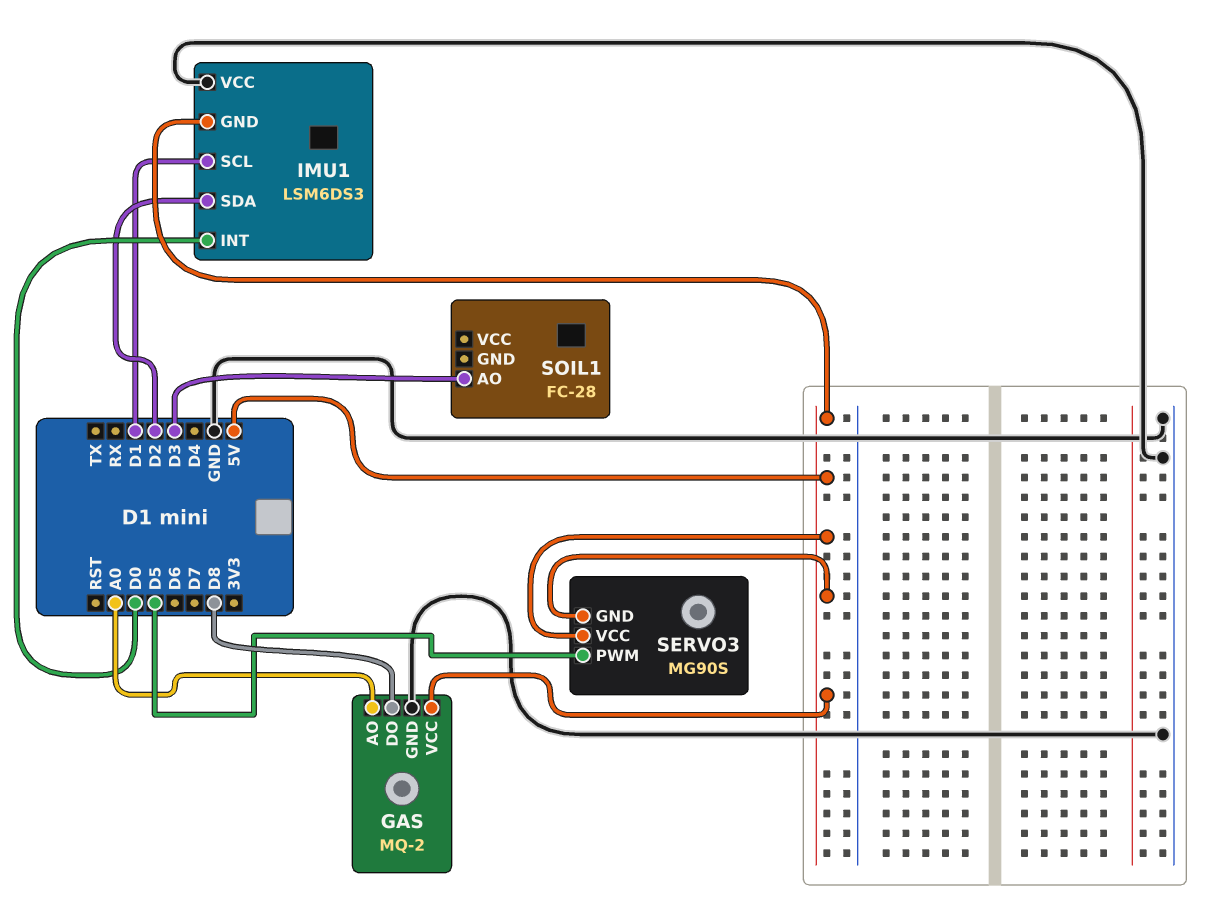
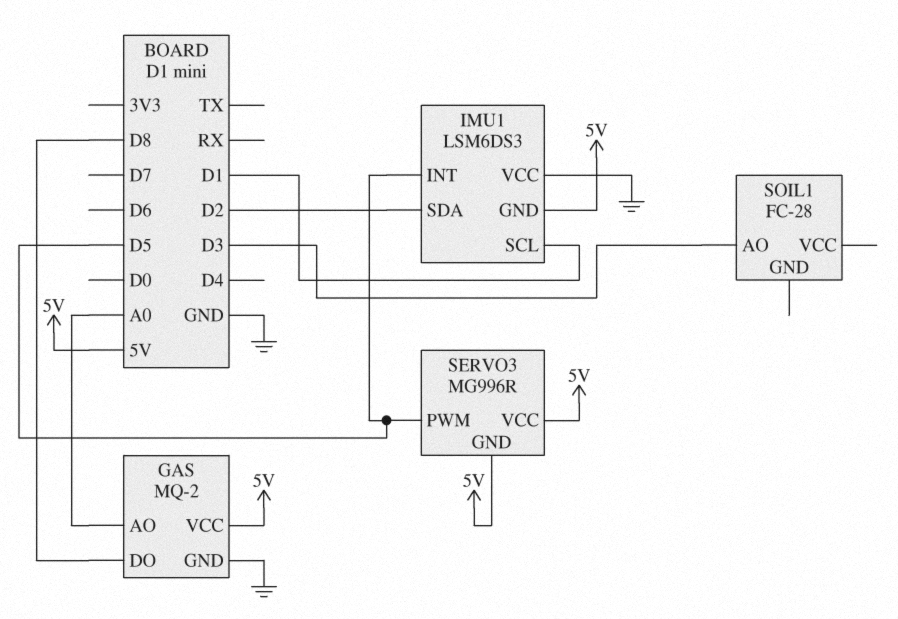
IMU1 pin INT: D0 -> D5
SERVO3: MG90S -> MG996R

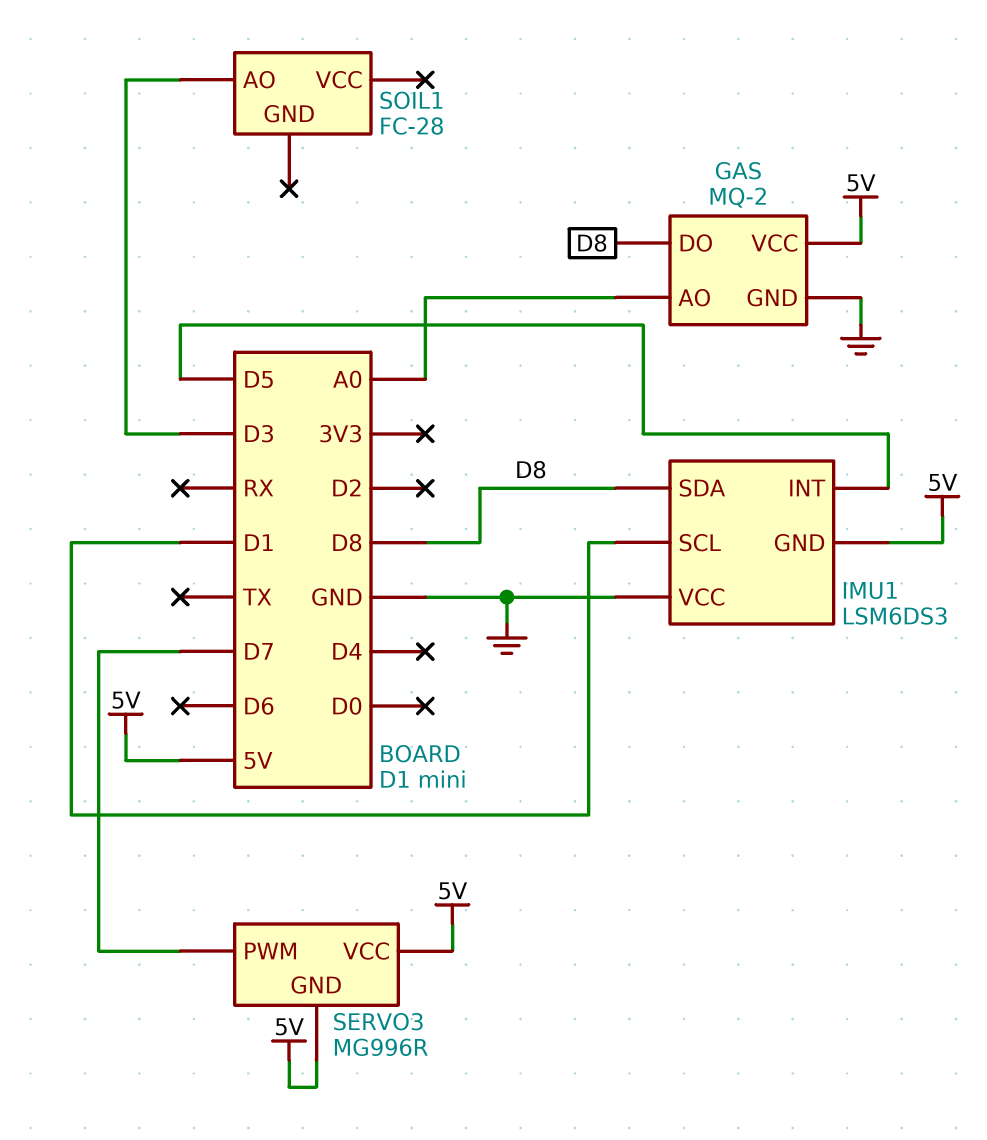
IMU1 pin SDA: D2 -> D8
SERVO3 pin PWM: D5 -> D7

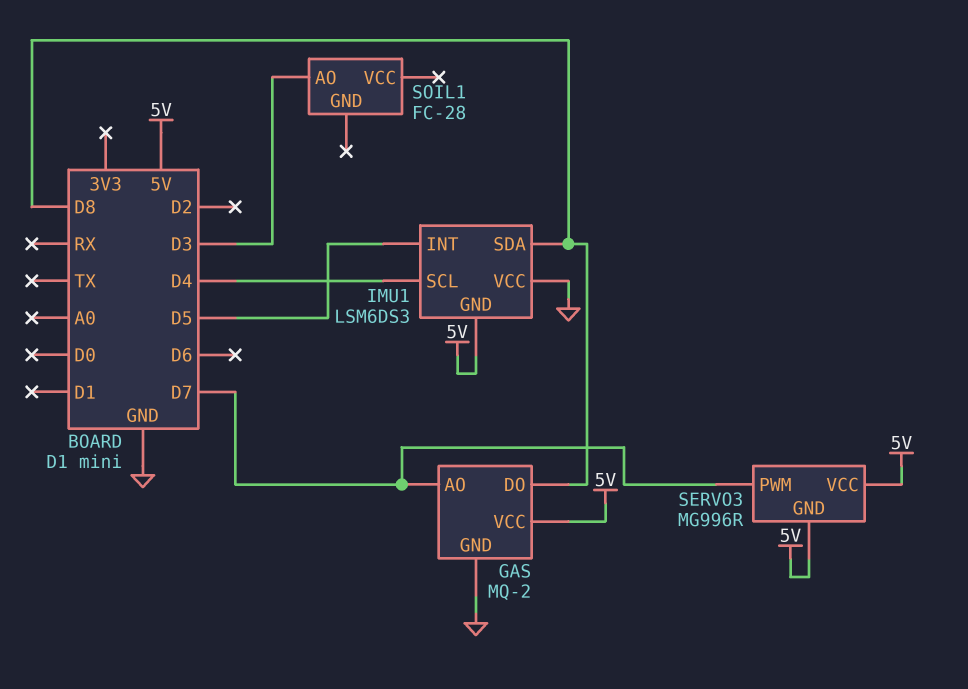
GAS pin AO: A0 -> D7
IMU1 pin SCL: D1 -> D4

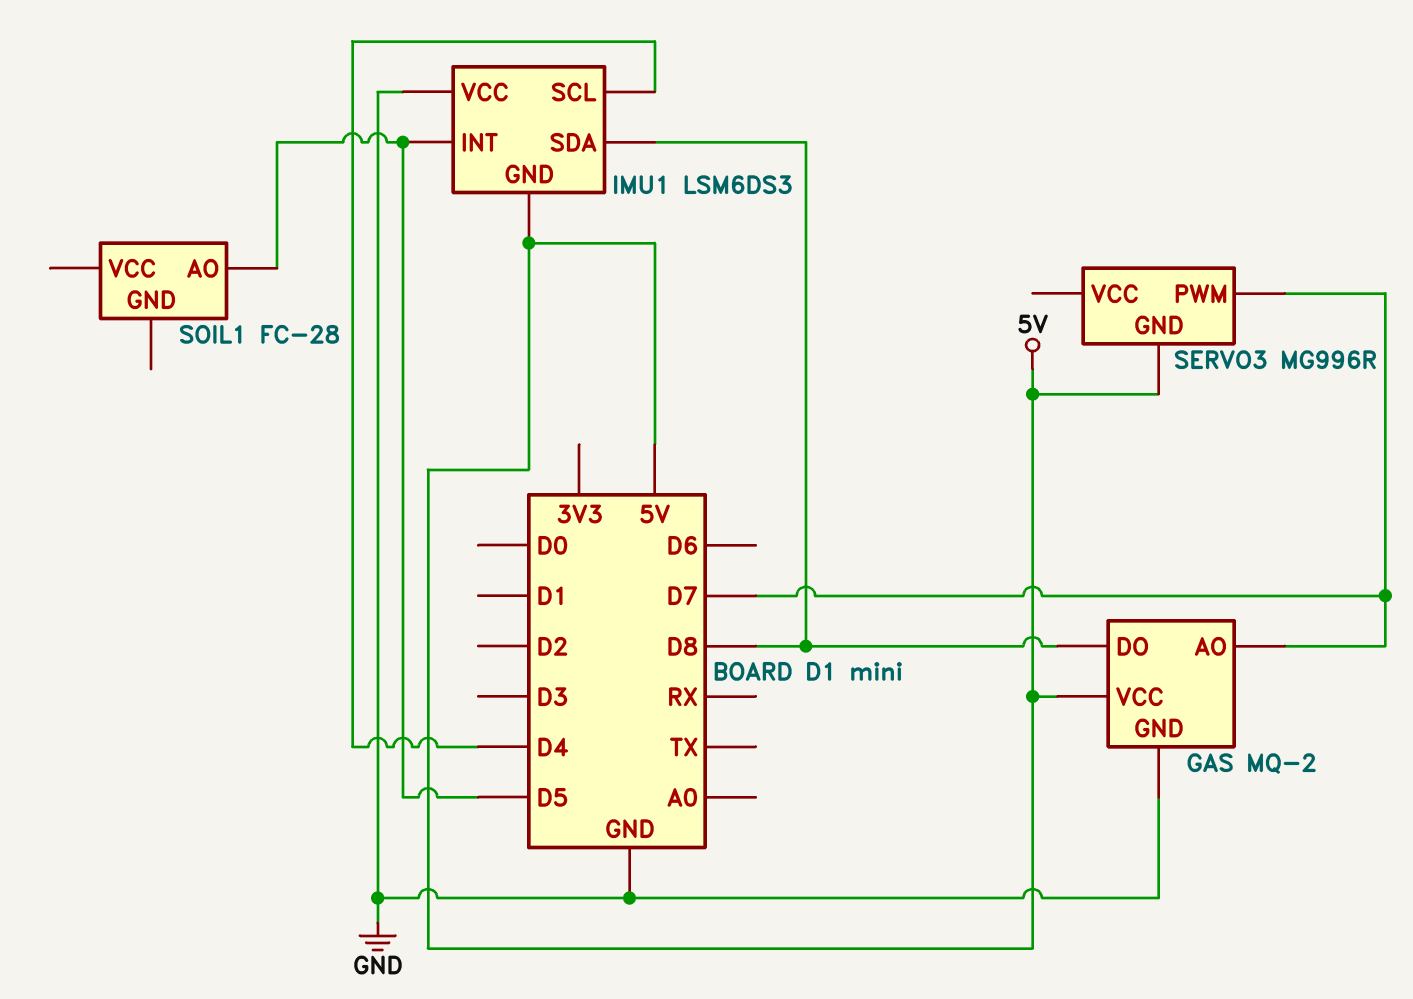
SERVO3 pin VCC: 5V -> none
SOIL1 pin AO: D3 -> D5

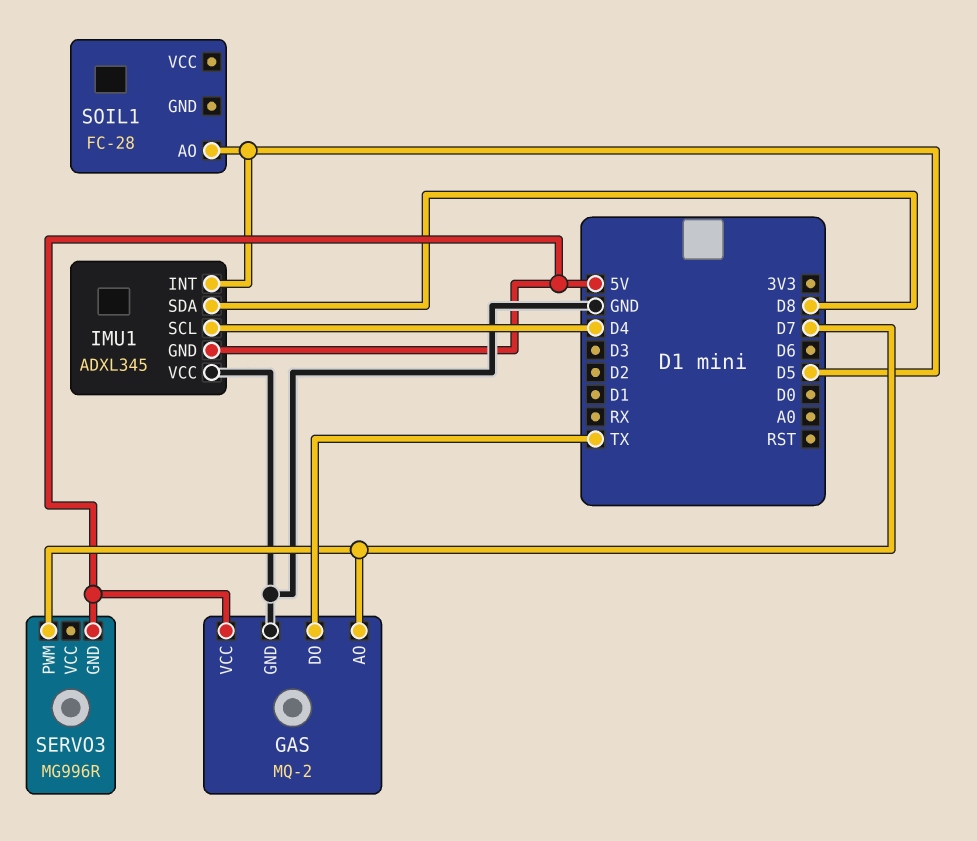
GAS pin DO: D8 -> TX
IMU1: LSM6DS3 -> ADXL345

